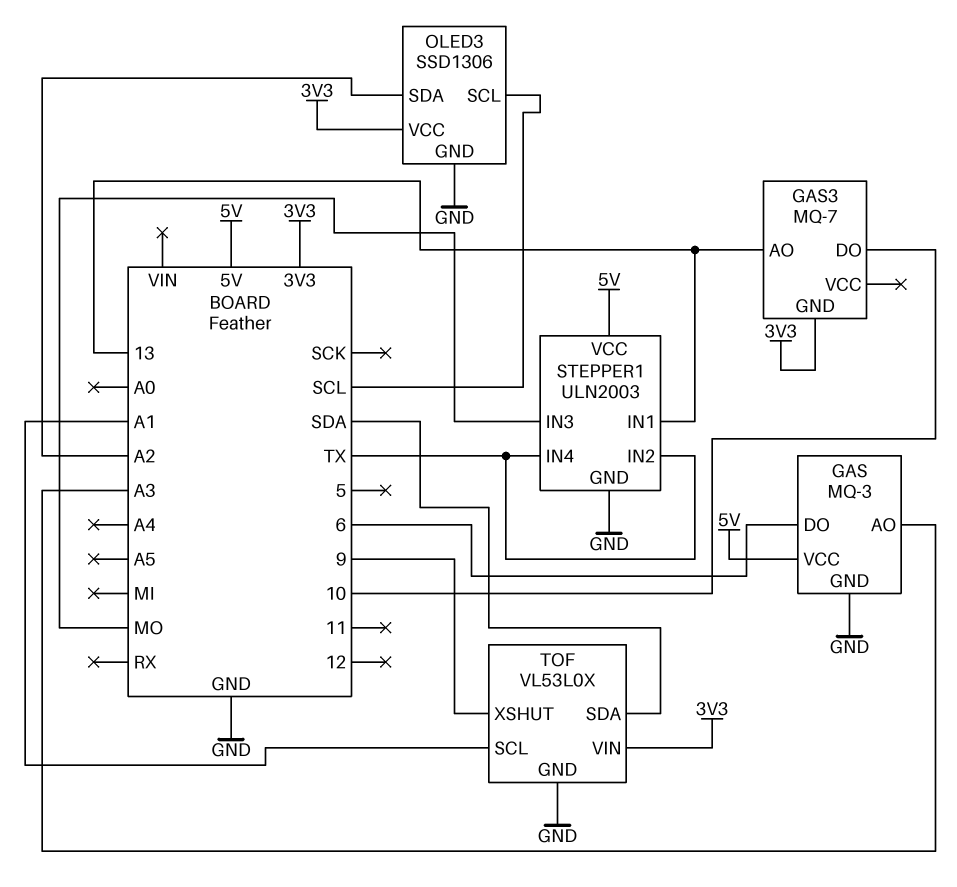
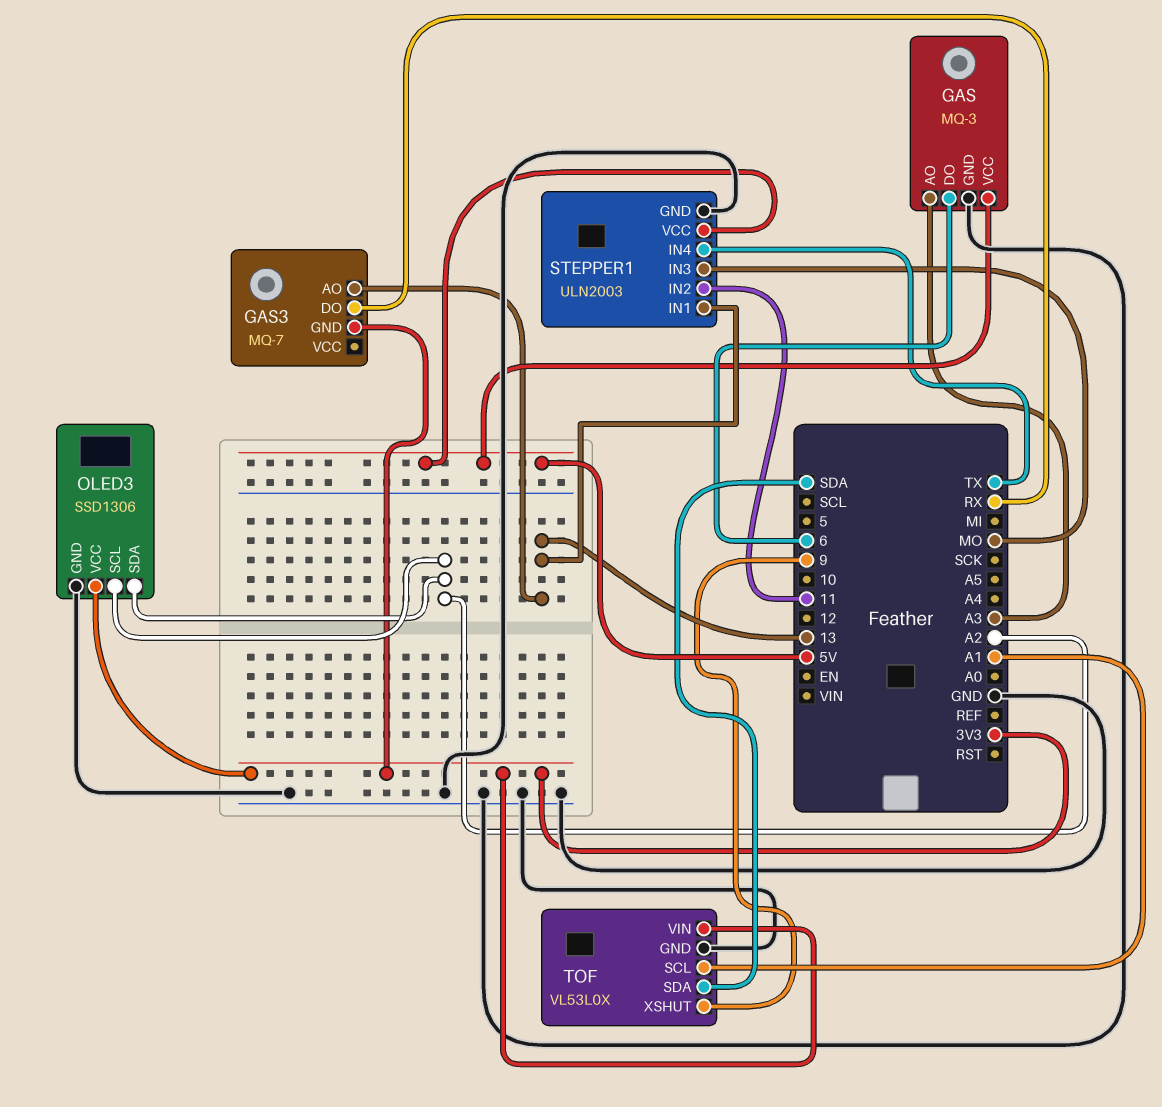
GAS3 pin DO: 10 -> RX
OLED3 pin SCL: SCL -> A2
STEPPER1 pin IN2: TX -> 11

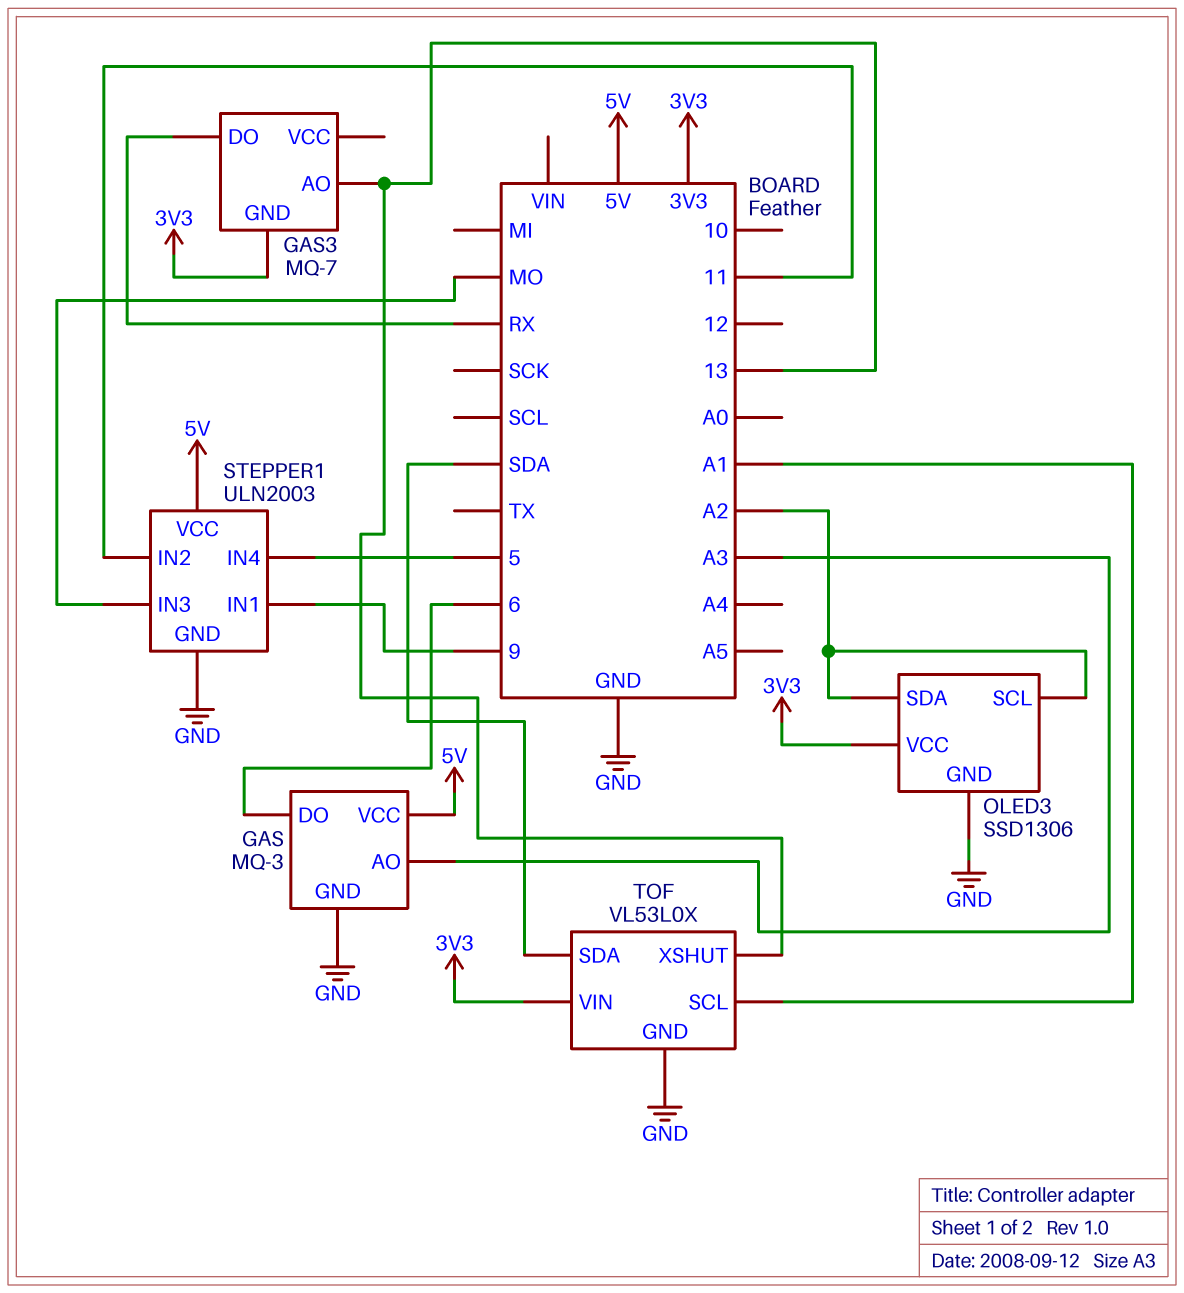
STEPPER1 pin IN1: 13 -> 9
STEPPER1 pin IN4: TX -> 5
TOF pin XSHUT: 9 -> 13

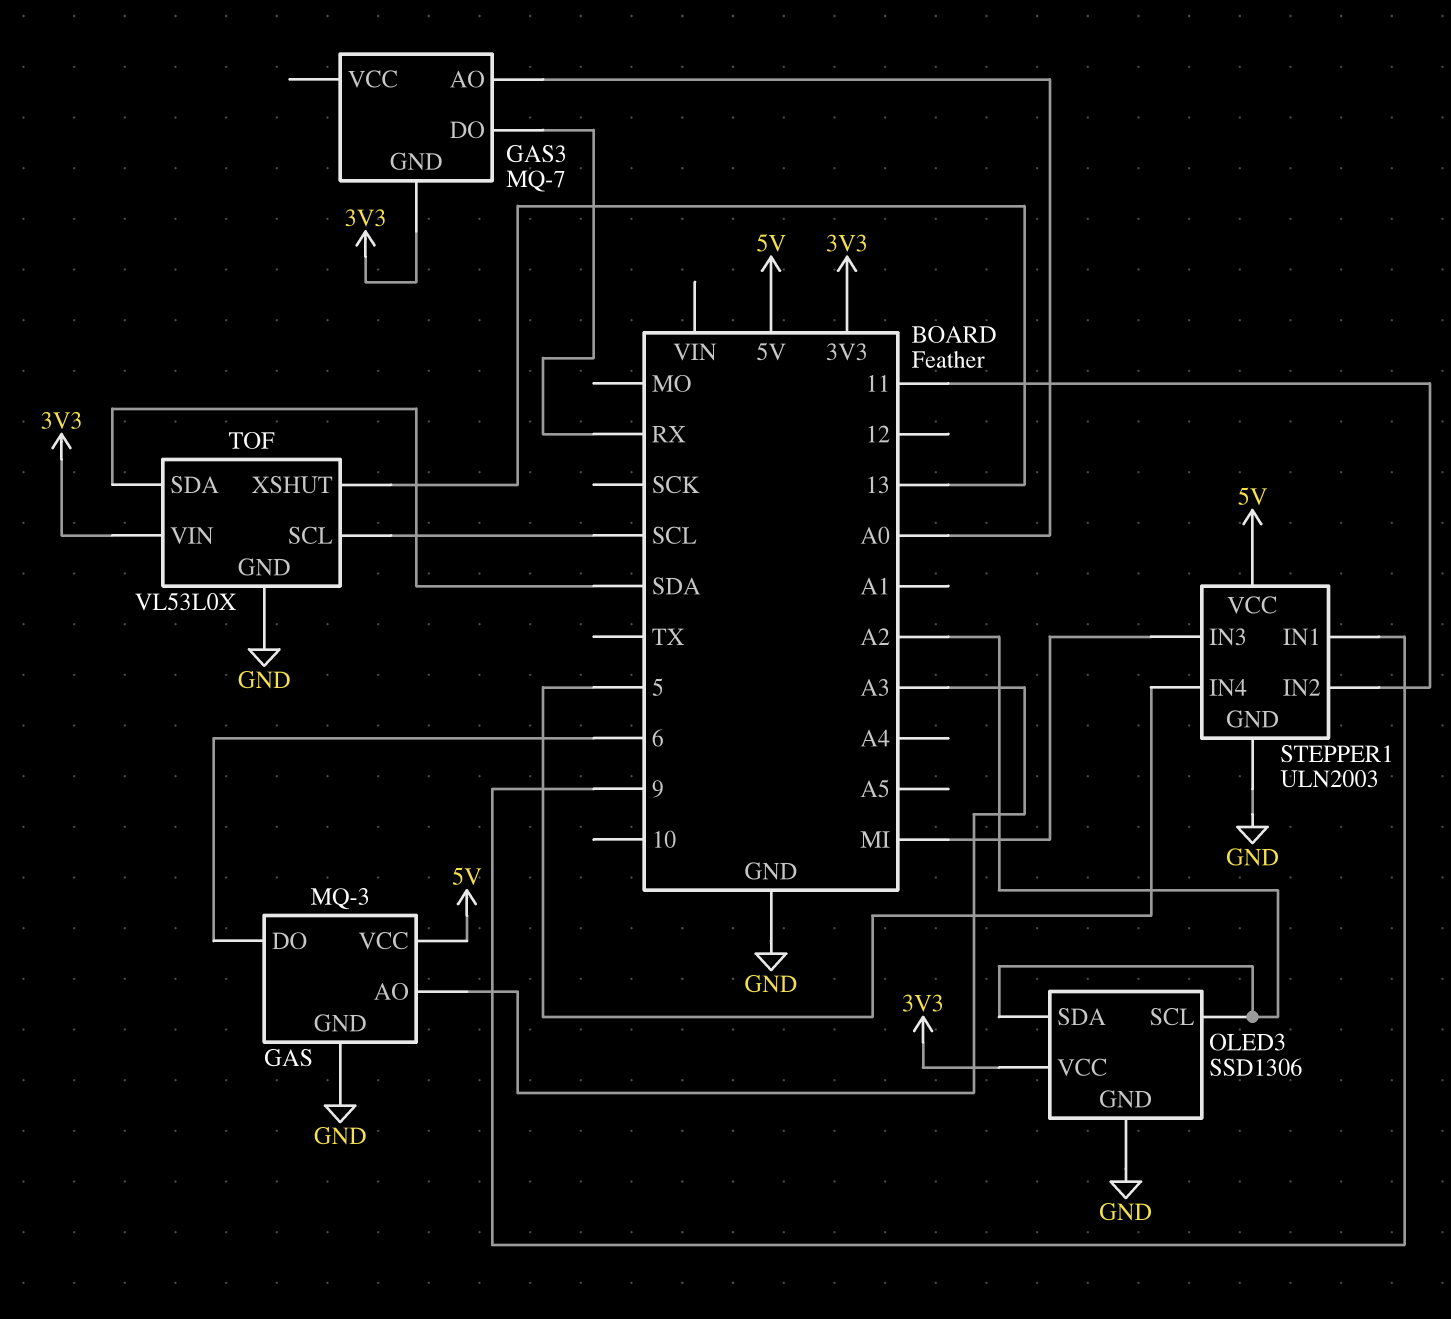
GAS3 pin AO: 13 -> A0
STEPPER1 pin IN3: MO -> MI
TOF pin SCL: A1 -> SCL

